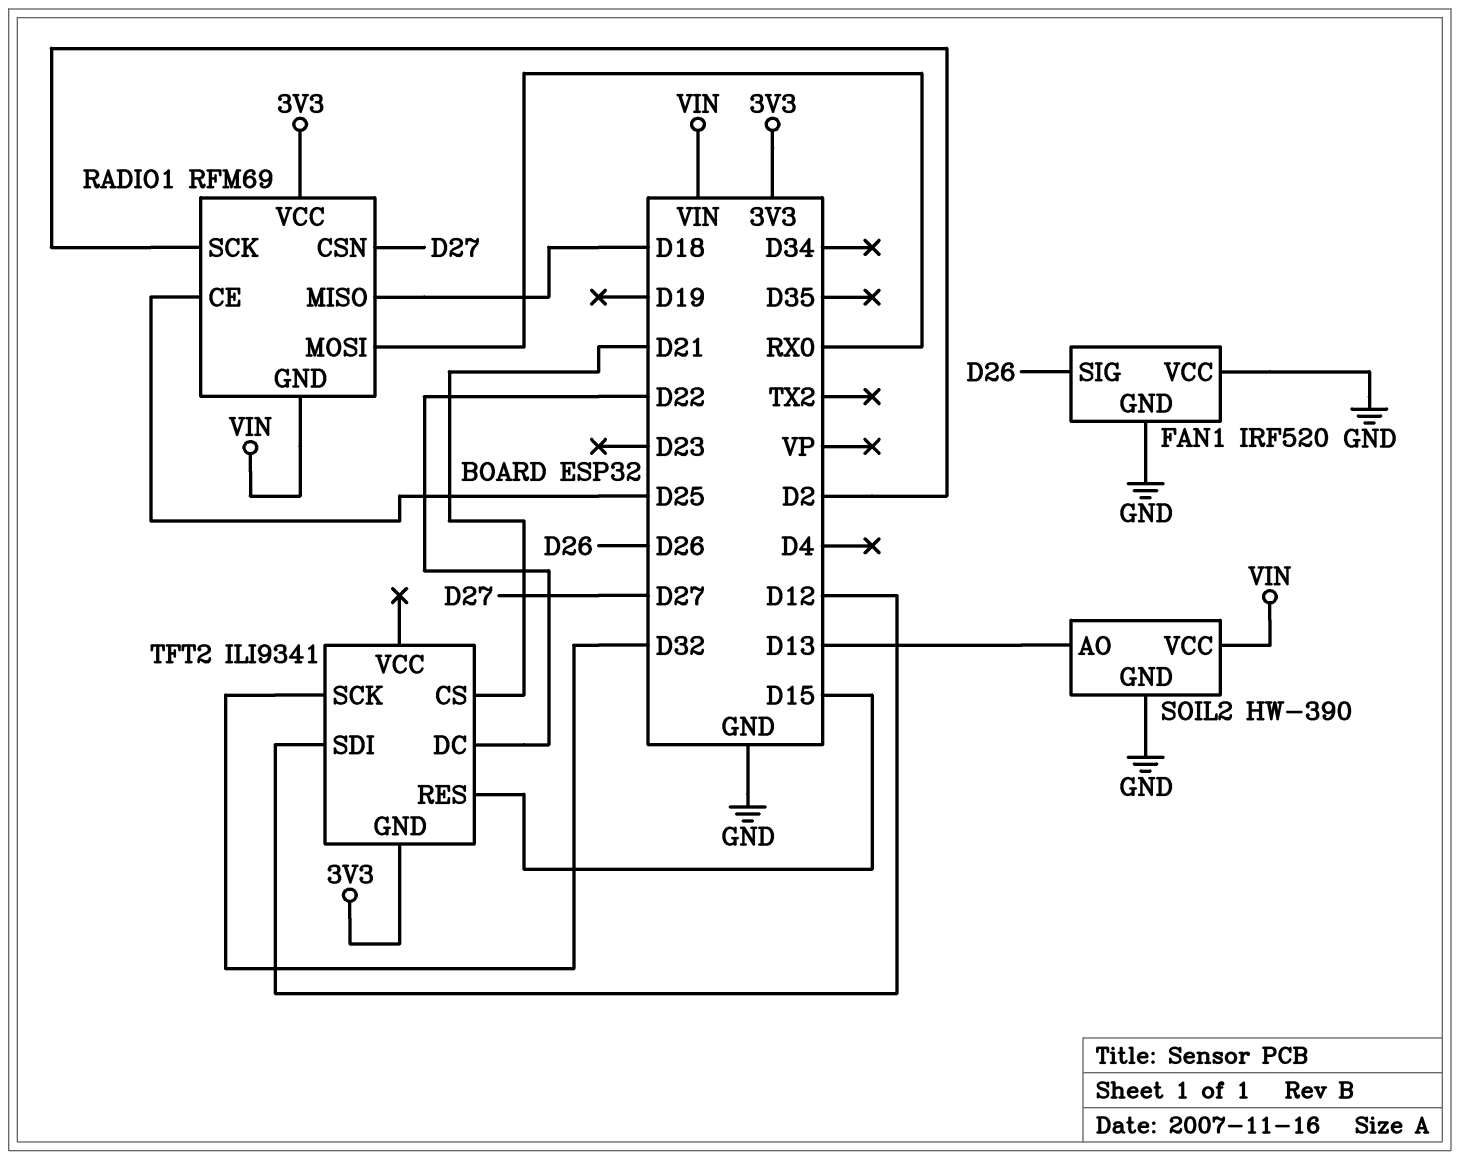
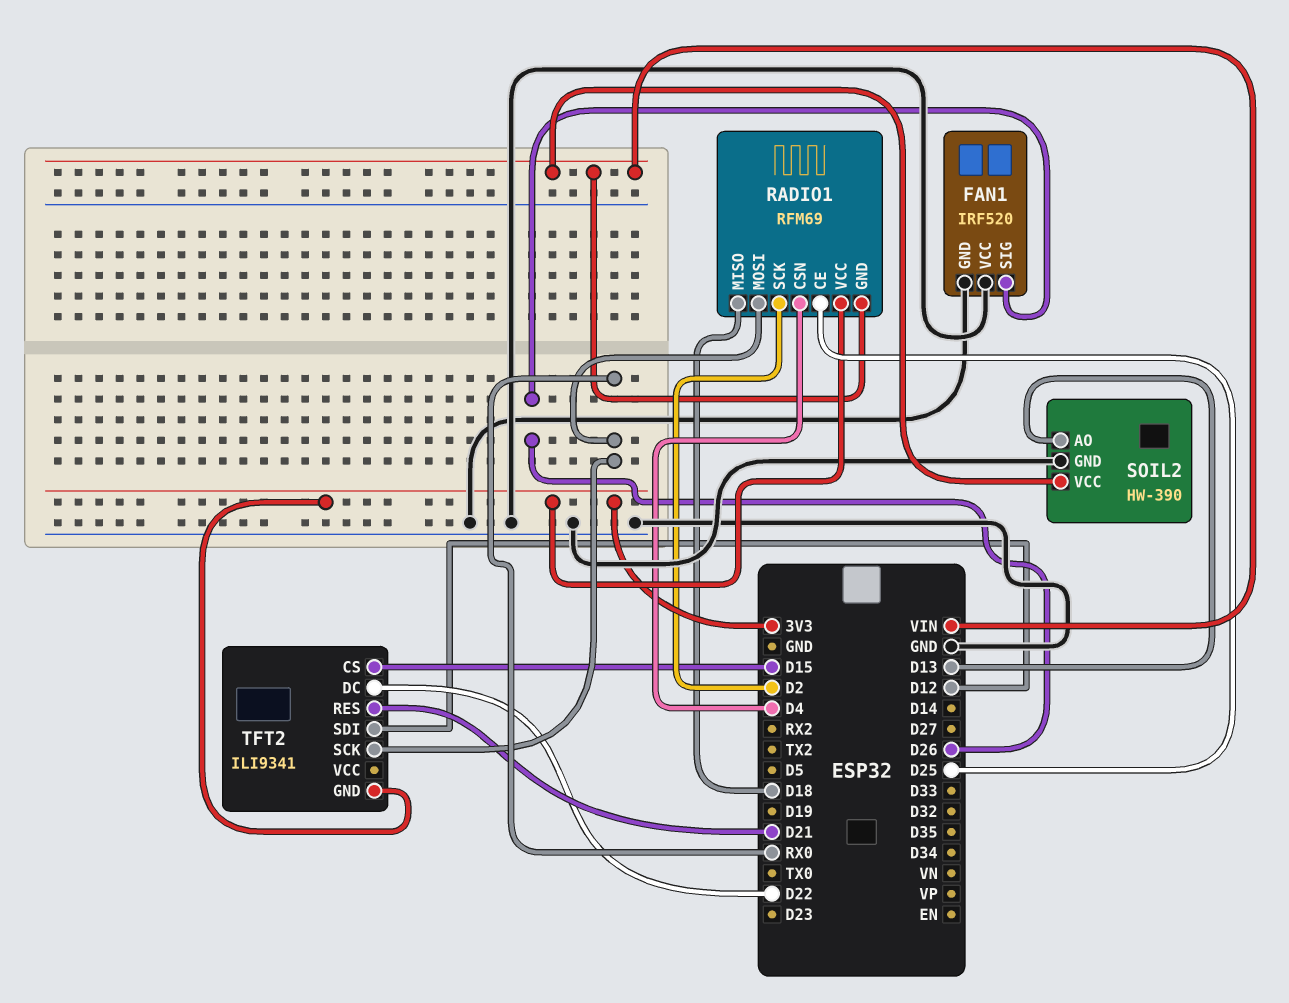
RADIO1 pin CSN: D27 -> D4
TFT2 pin CS: D21 -> D15
TFT2 pin RES: D15 -> D21
TFT2 pin SCK: D32 -> RX0

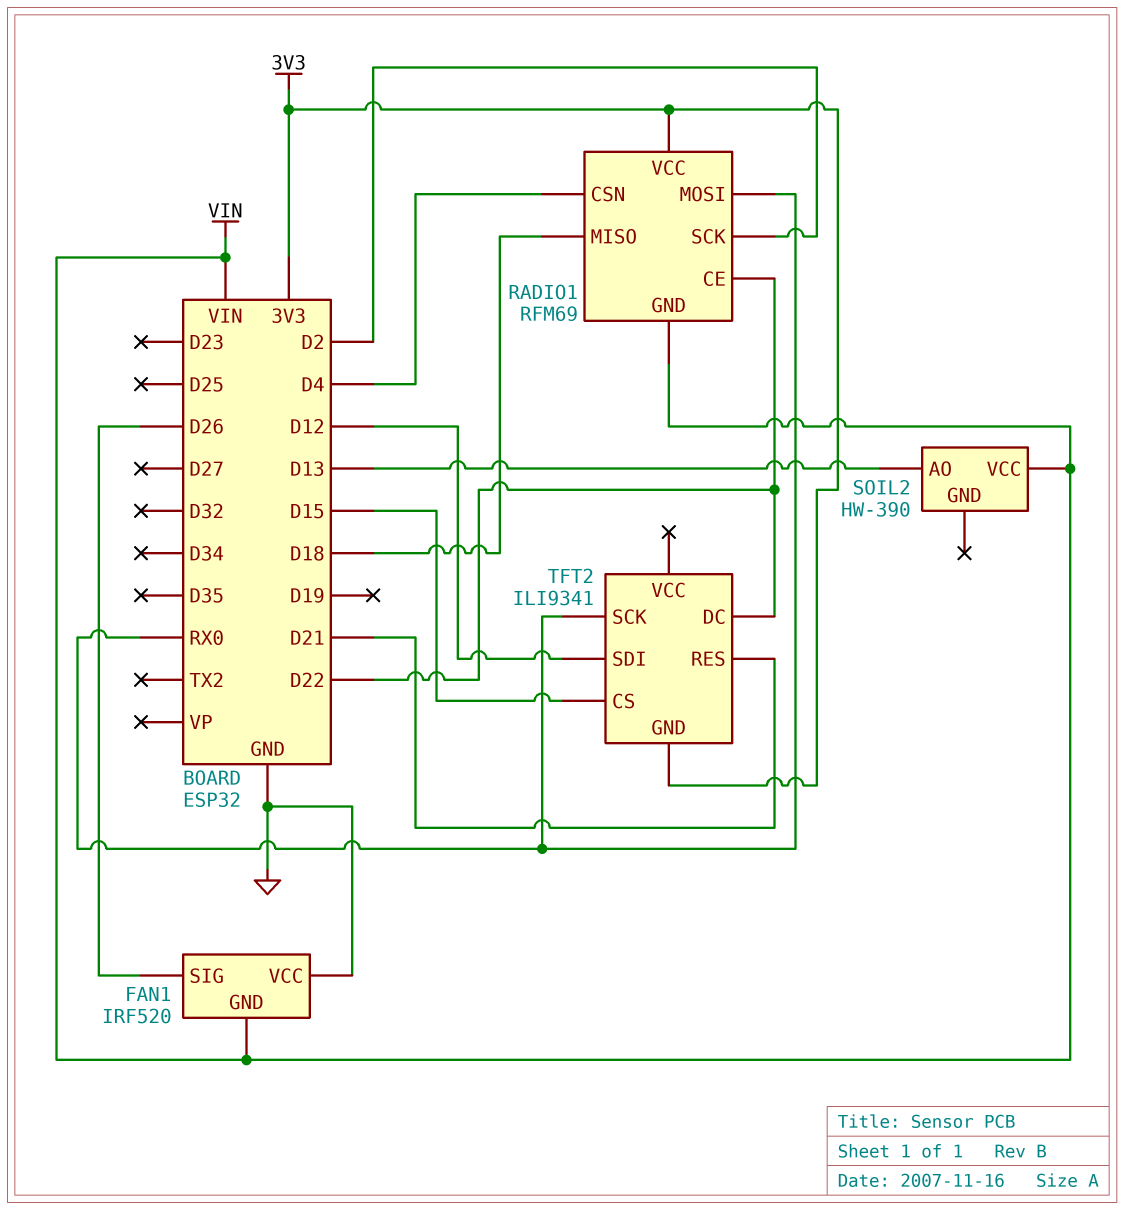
FAN1 pin GND: GND -> VIN
RADIO1 pin CE: D25 -> D22
SOIL2 pin GND: GND -> none

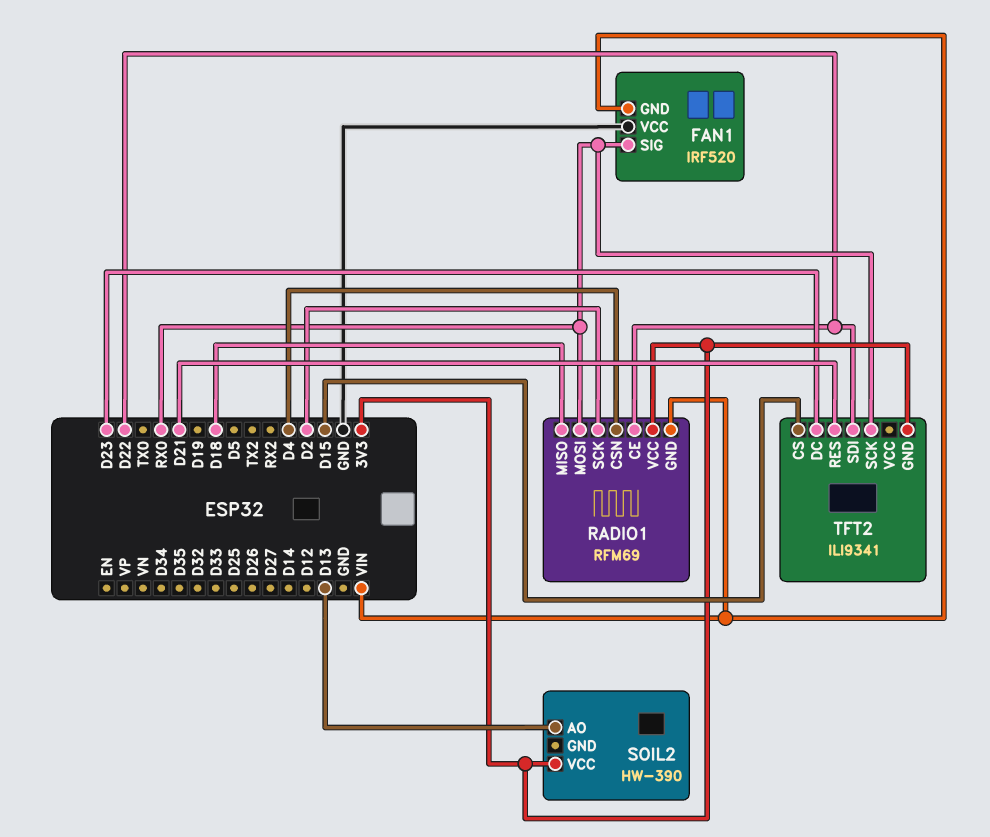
FAN1 pin SIG: D26 -> RX0
SOIL2 pin VCC: VIN -> 3V3
TFT2 pin DC: D22 -> D23
TFT2 pin SDI: D12 -> D22

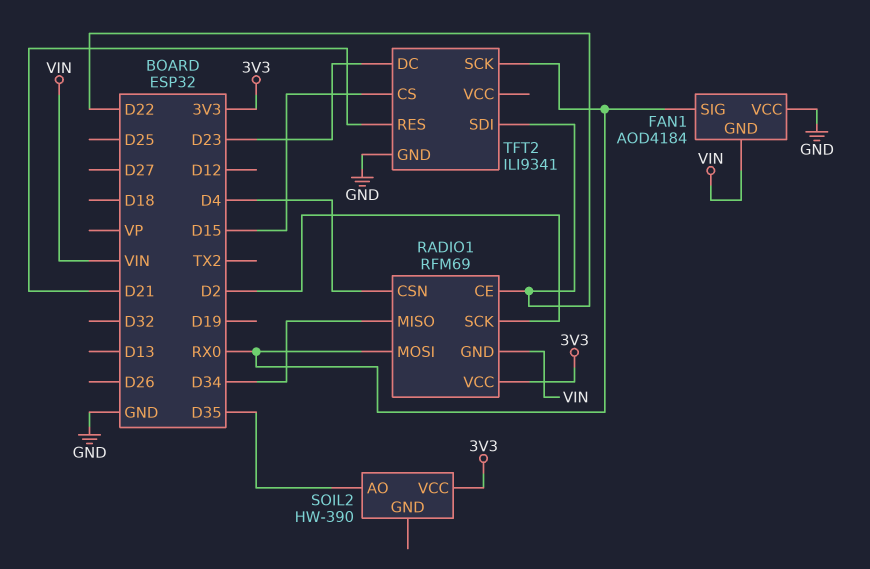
FAN1: IRF520 -> AOD4184
RADIO1 pin MISO: D18 -> D34
SOIL2 pin AO: D13 -> D35
TFT2 pin GND: 3V3 -> GND

